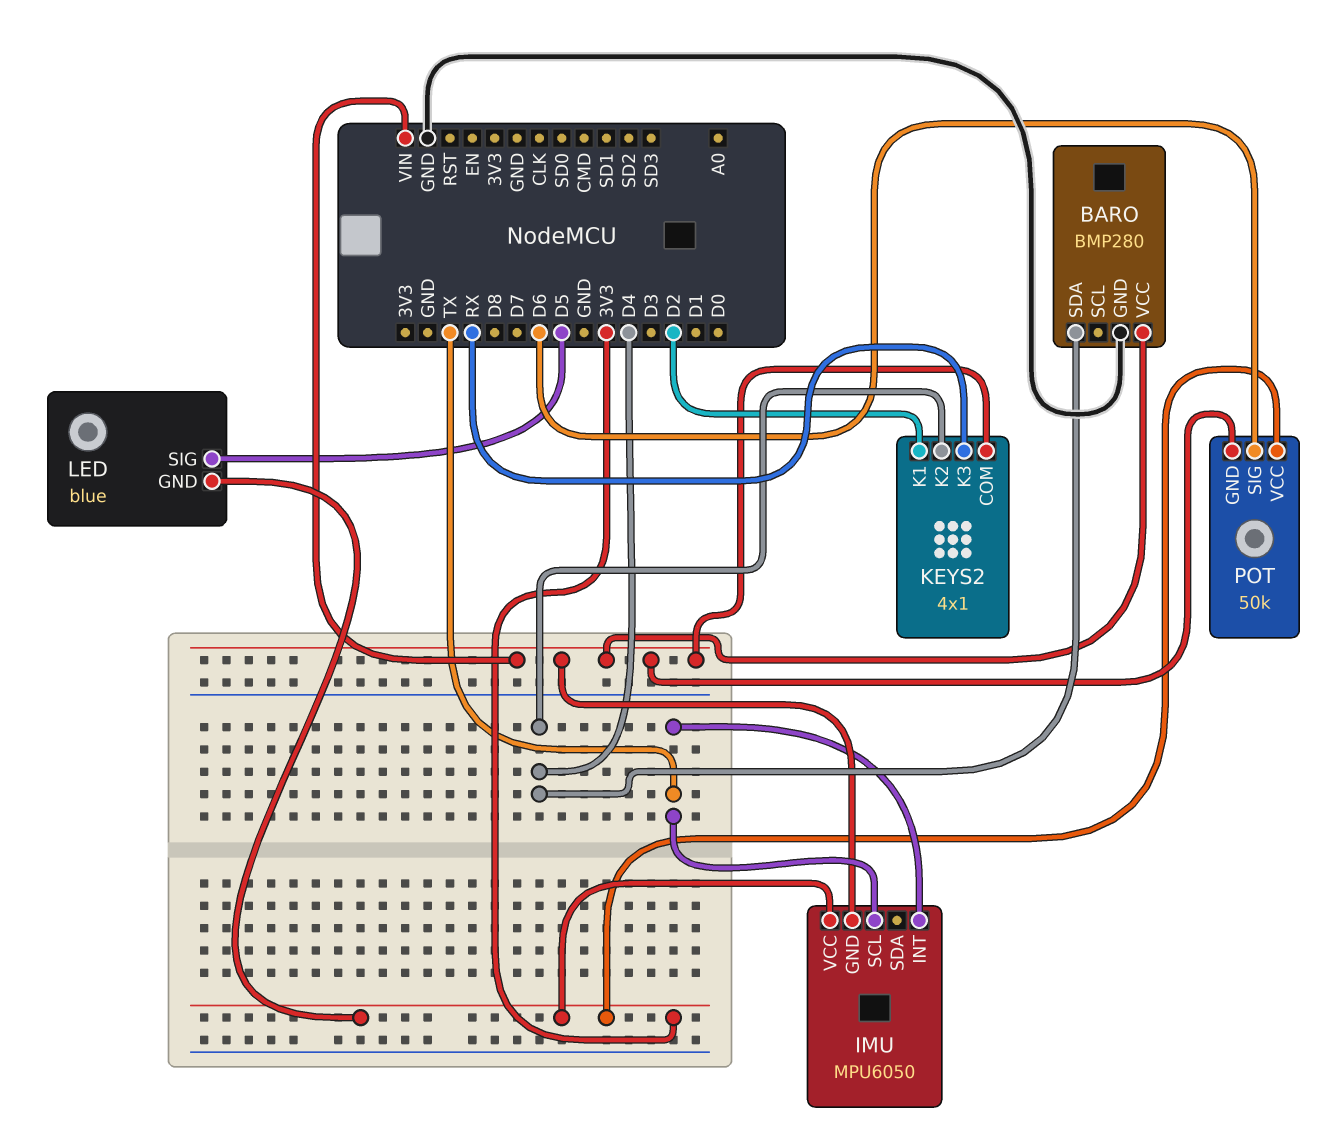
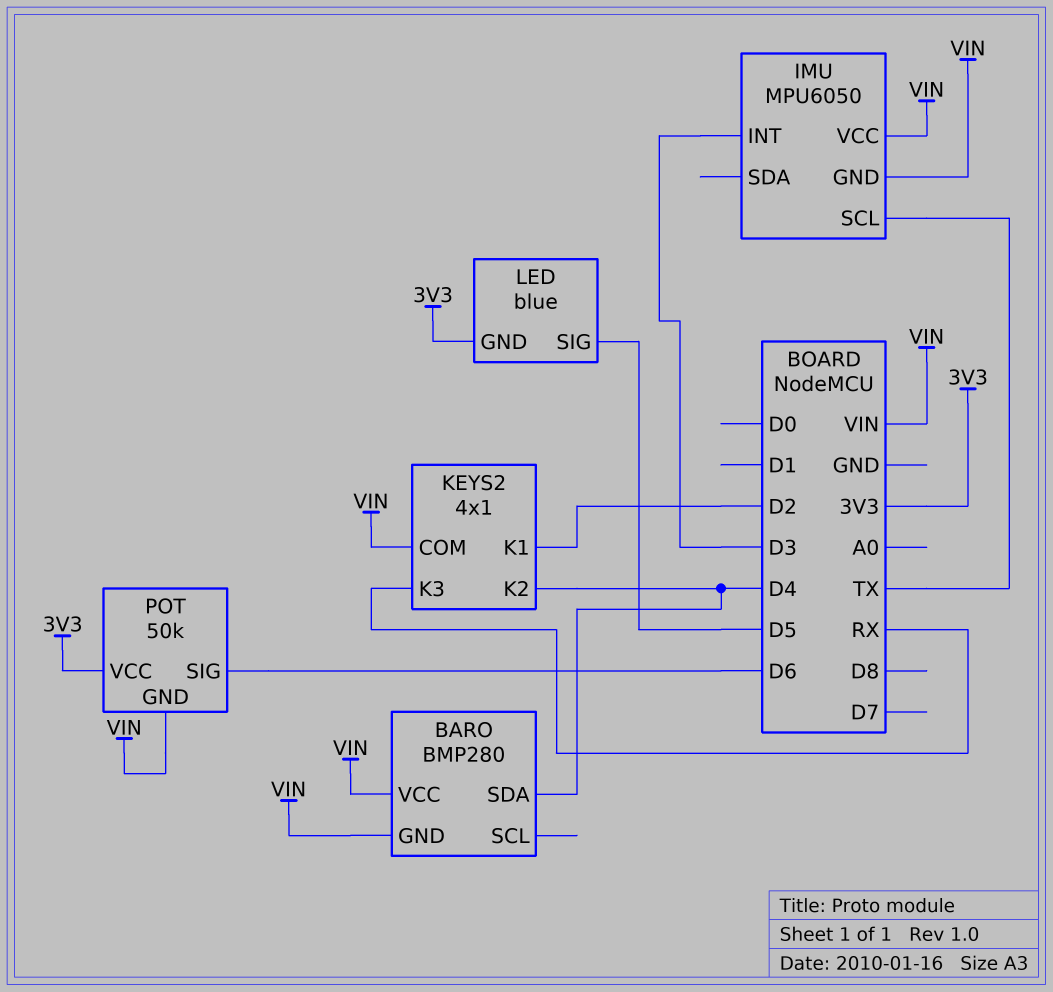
BARO pin GND: GND -> VIN
IMU pin INT: TX -> D3
IMU pin VCC: 3V3 -> VIN

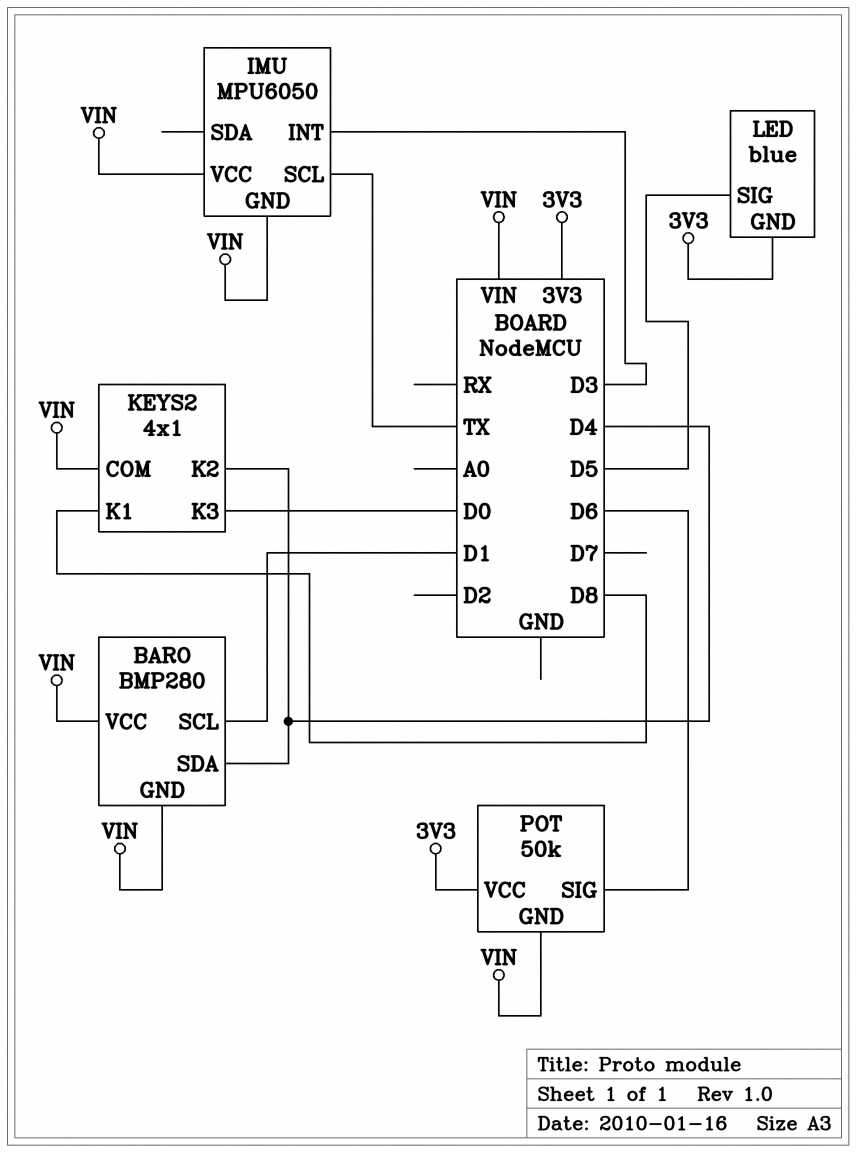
BARO pin SCL: none -> D1
KEYS2 pin K1: D2 -> D8
KEYS2 pin K3: RX -> D0

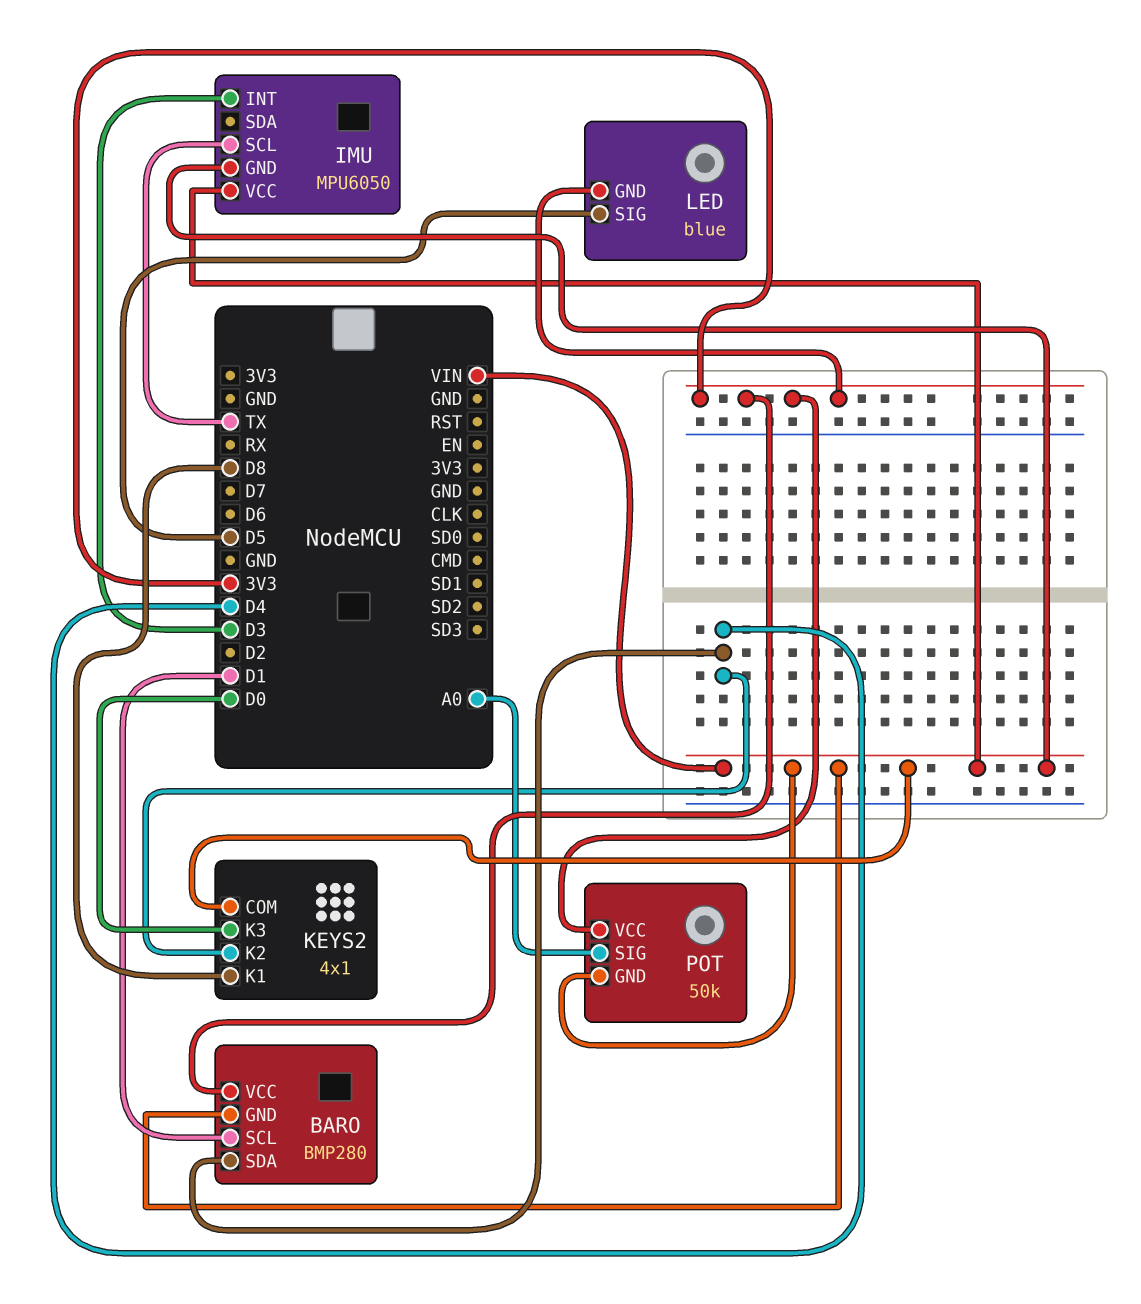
BARO pin VCC: VIN -> 3V3
POT pin SIG: D6 -> A0

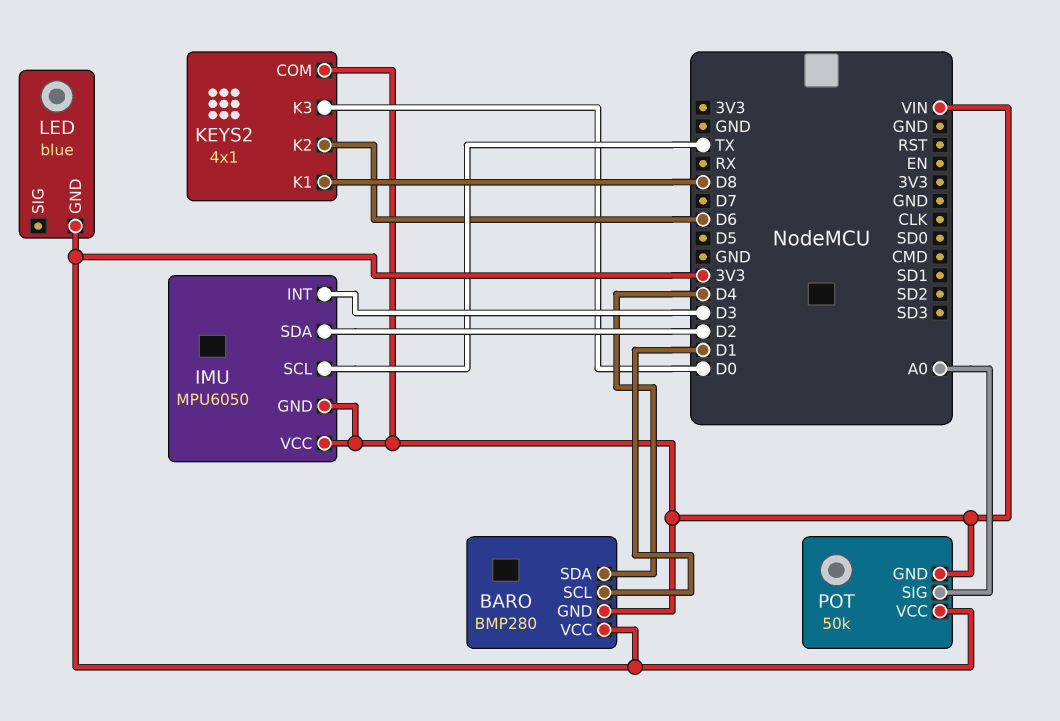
IMU pin SDA: none -> D2
KEYS2 pin K2: D4 -> D6
LED pin SIG: D5 -> none

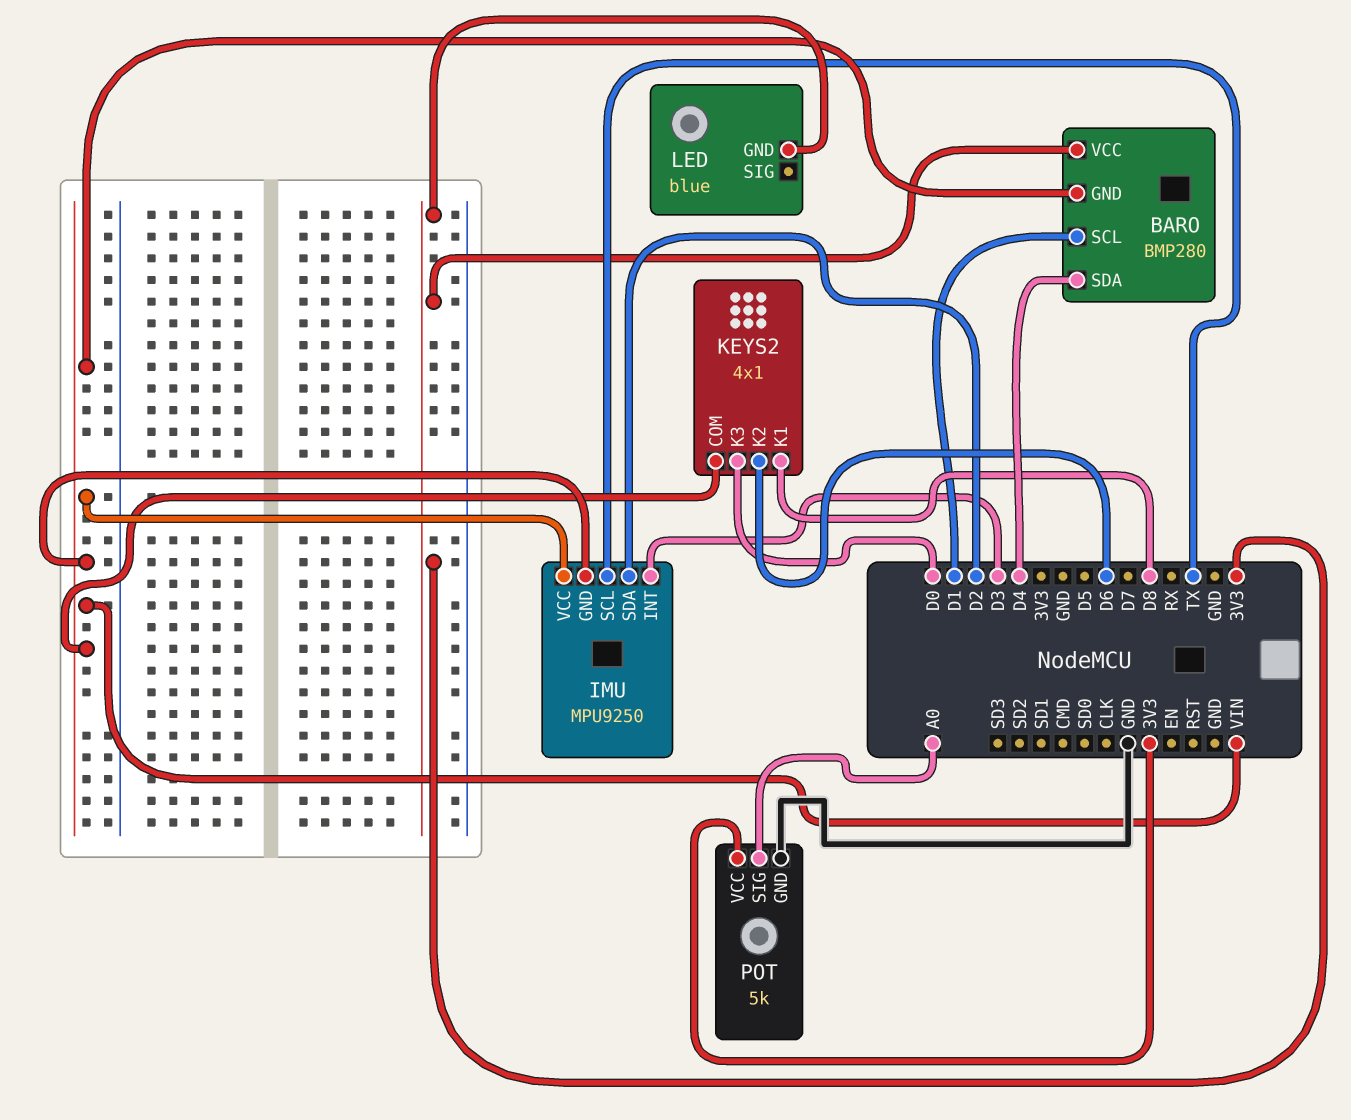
IMU: MPU6050 -> MPU9250
POT: 50k -> 5k
POT pin GND: VIN -> GND

